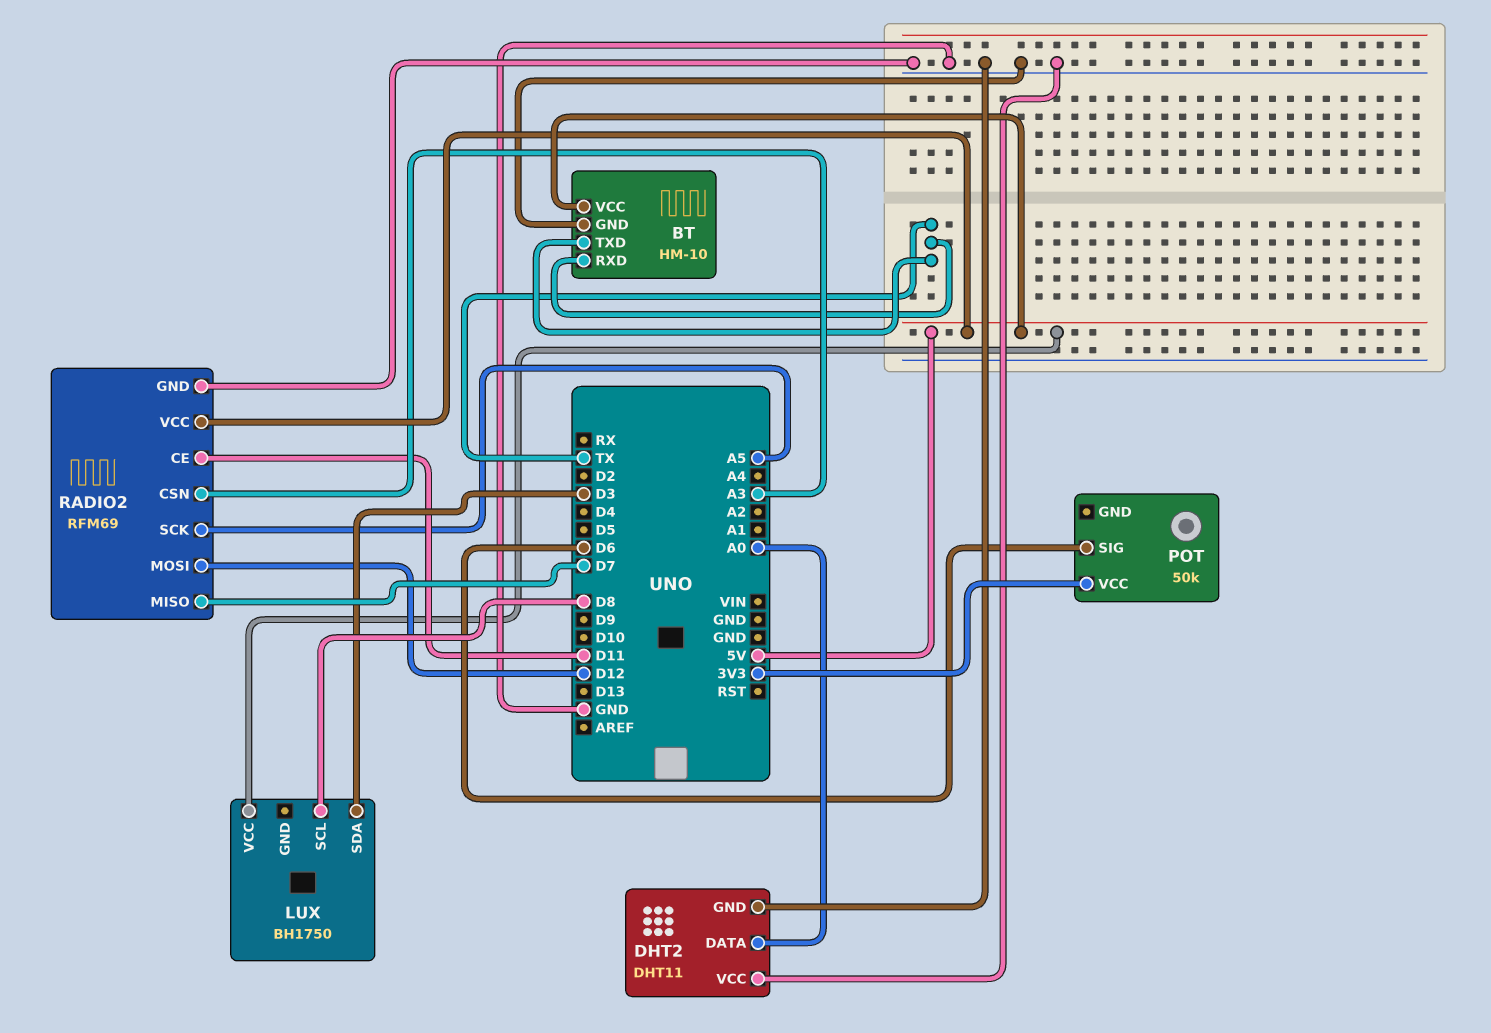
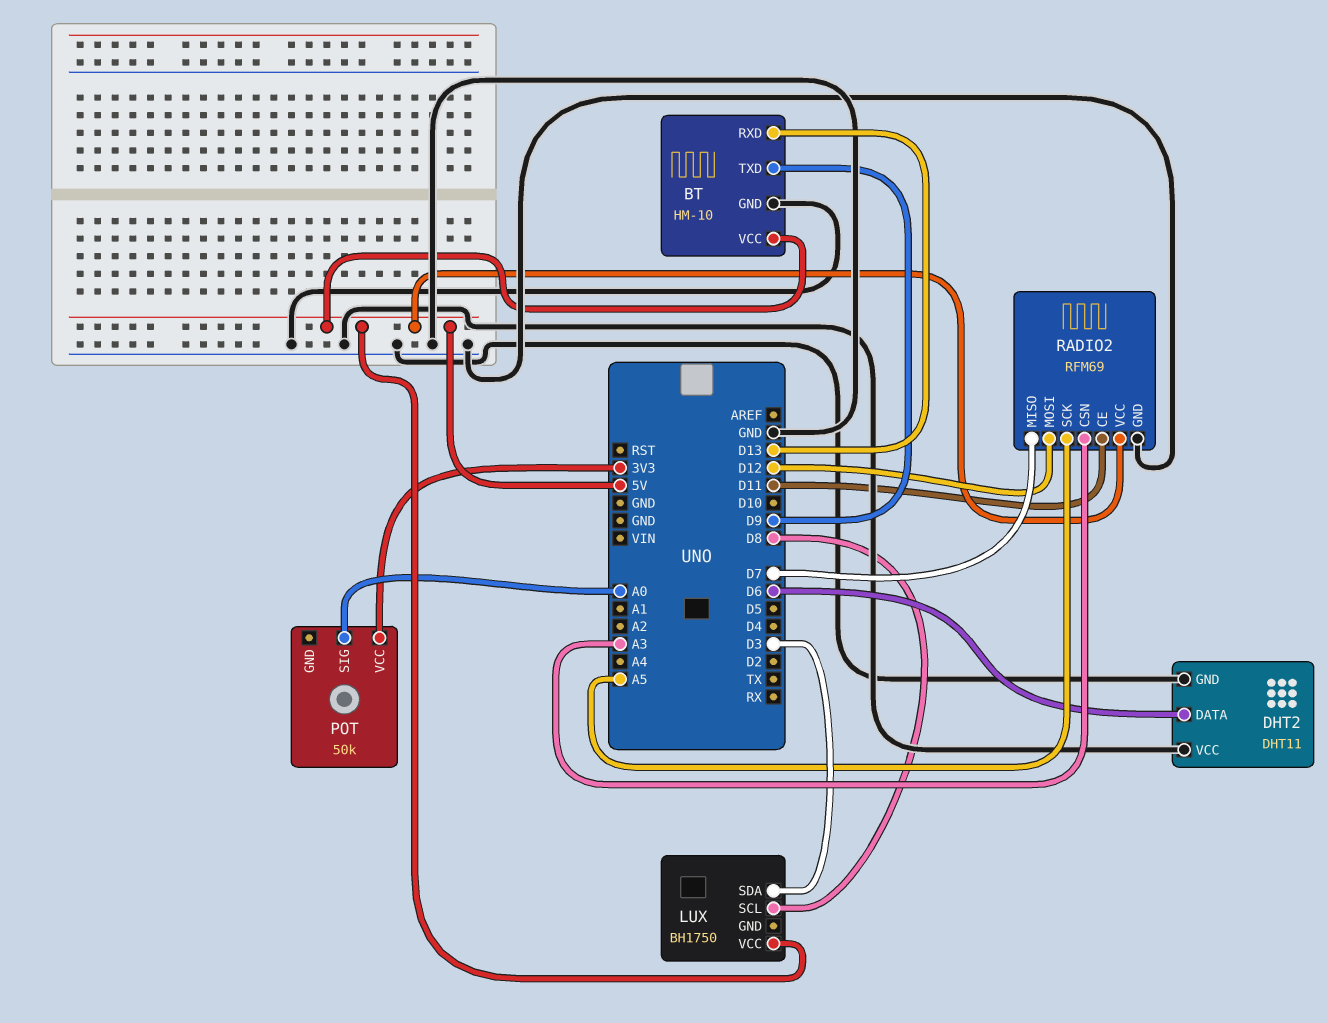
BT pin RXD: TX -> D13
BT pin TXD: TX -> D9
DHT2 pin DATA: A0 -> D6
POT pin SIG: D6 -> A0

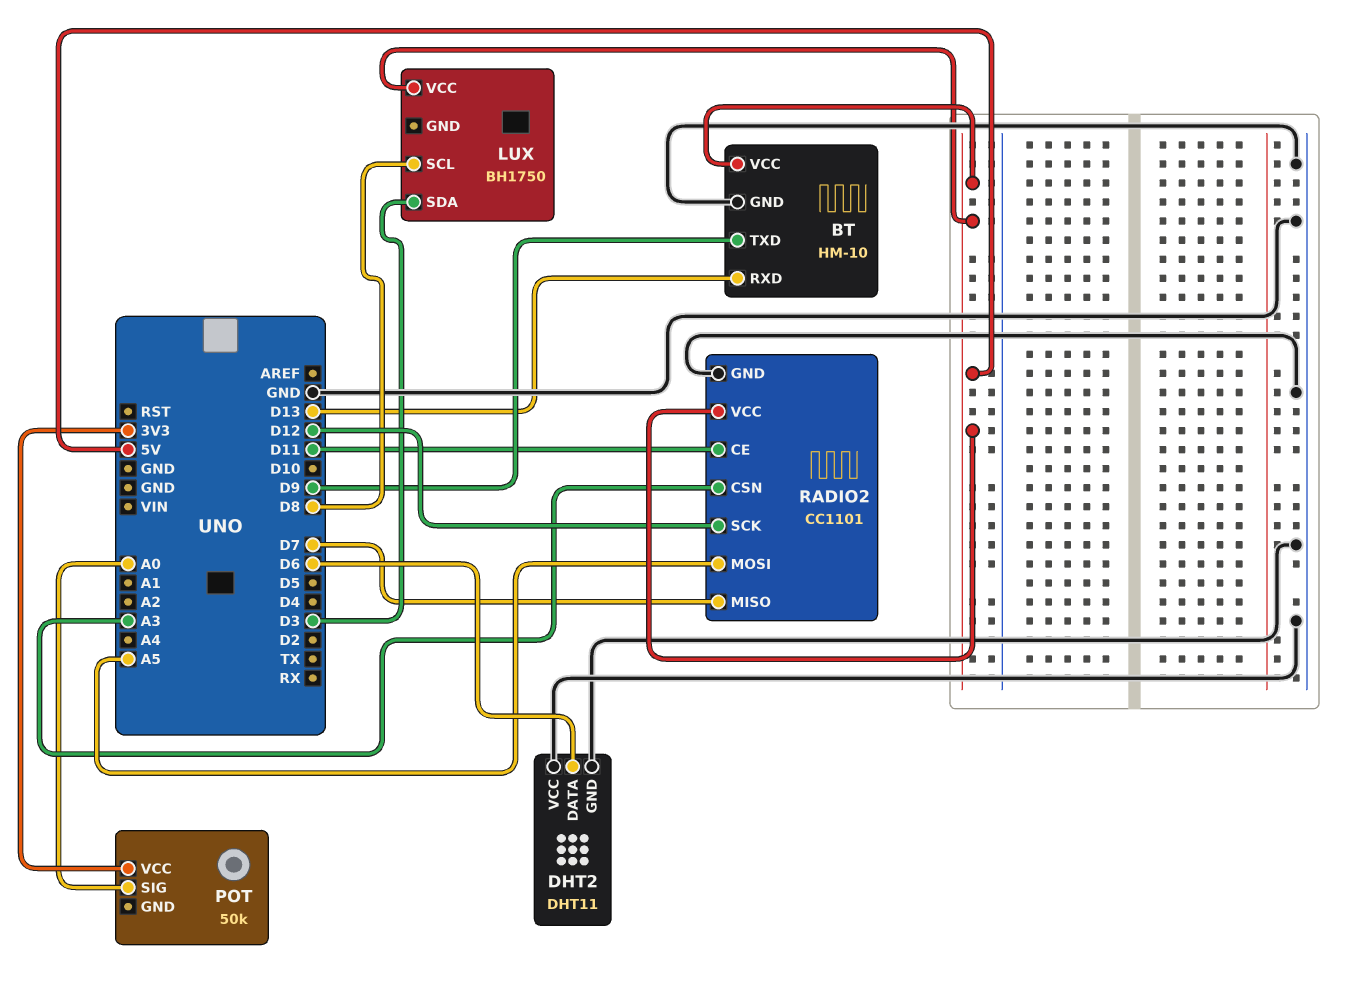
RADIO2: RFM69 -> CC1101
RADIO2 pin MOSI: D12 -> A5
RADIO2 pin SCK: A5 -> D12

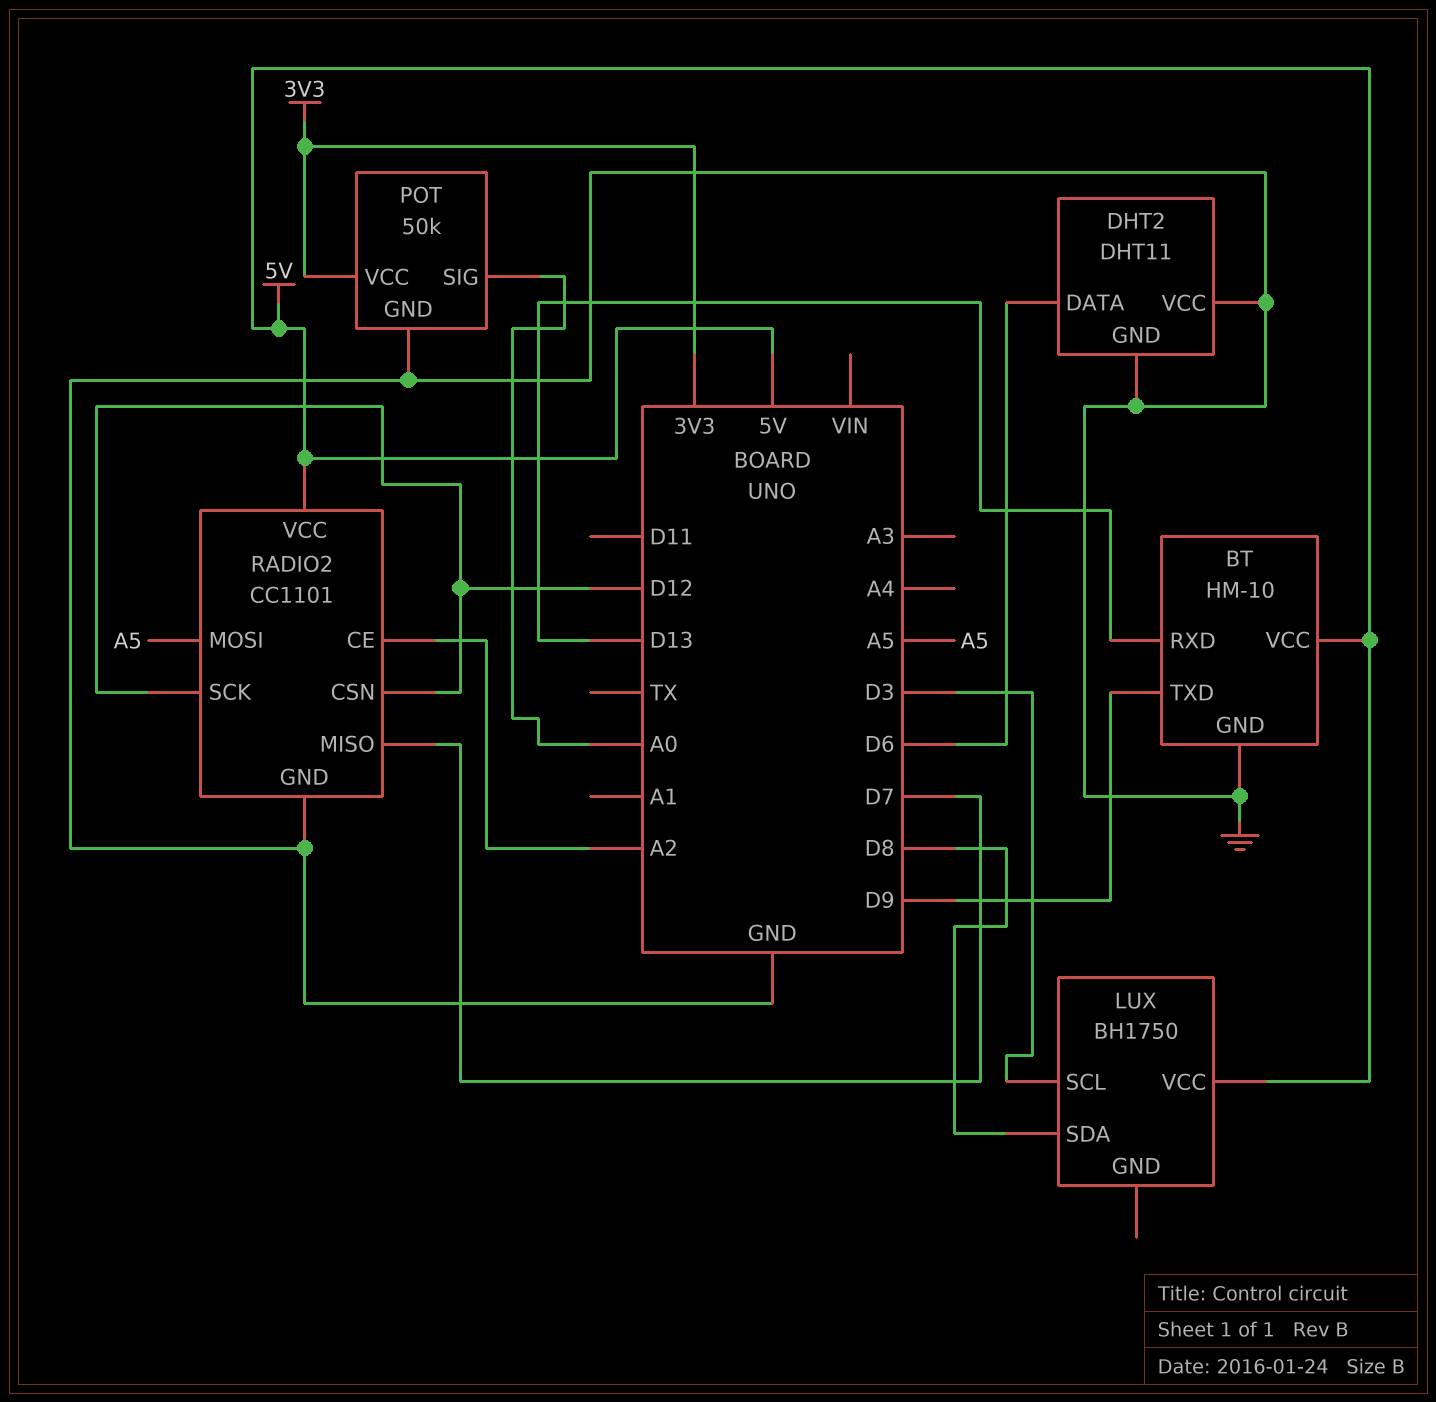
LUX pin SCL: D8 -> D3
LUX pin SDA: D3 -> D8
POT pin GND: none -> GND
RADIO2 pin CE: D11 -> A2
RADIO2 pin CSN: A3 -> D12

